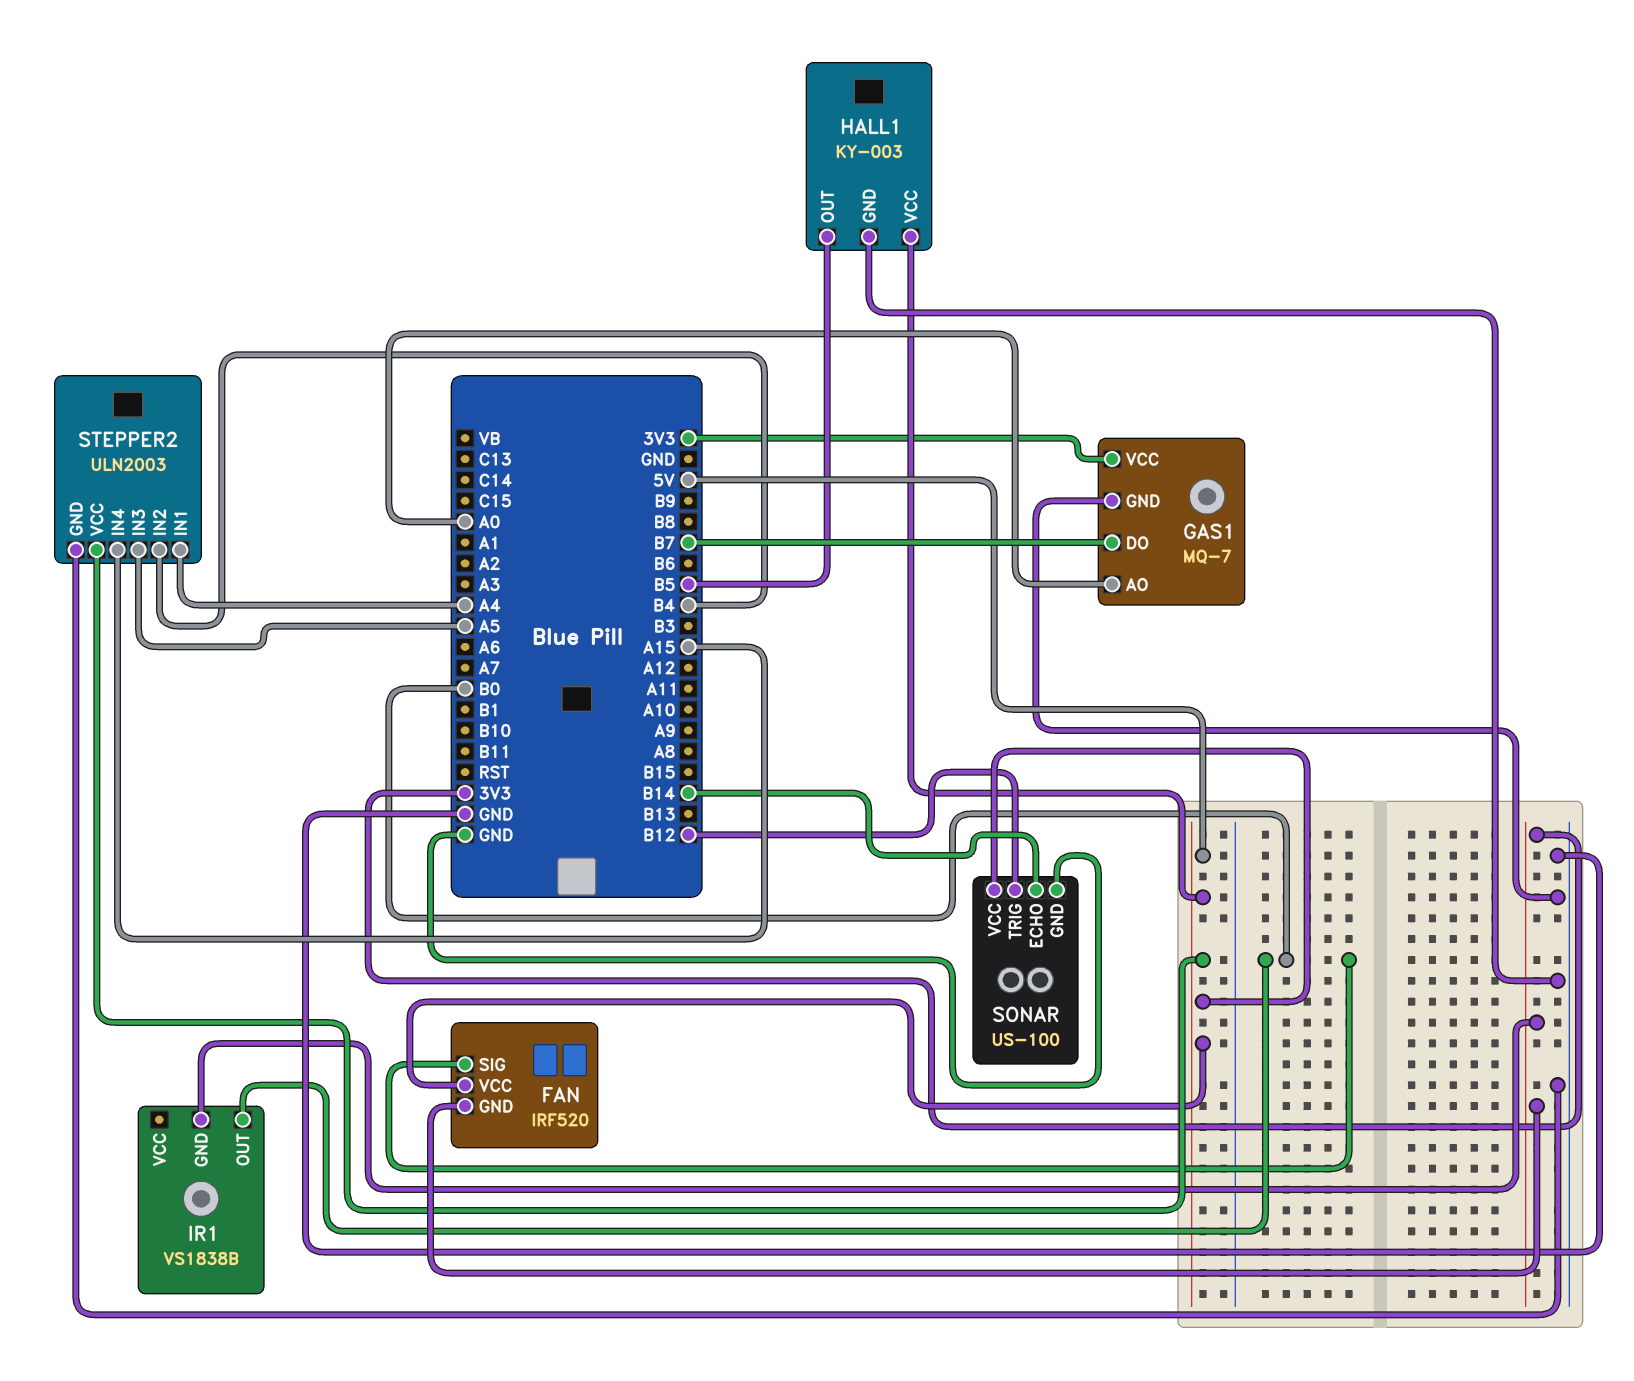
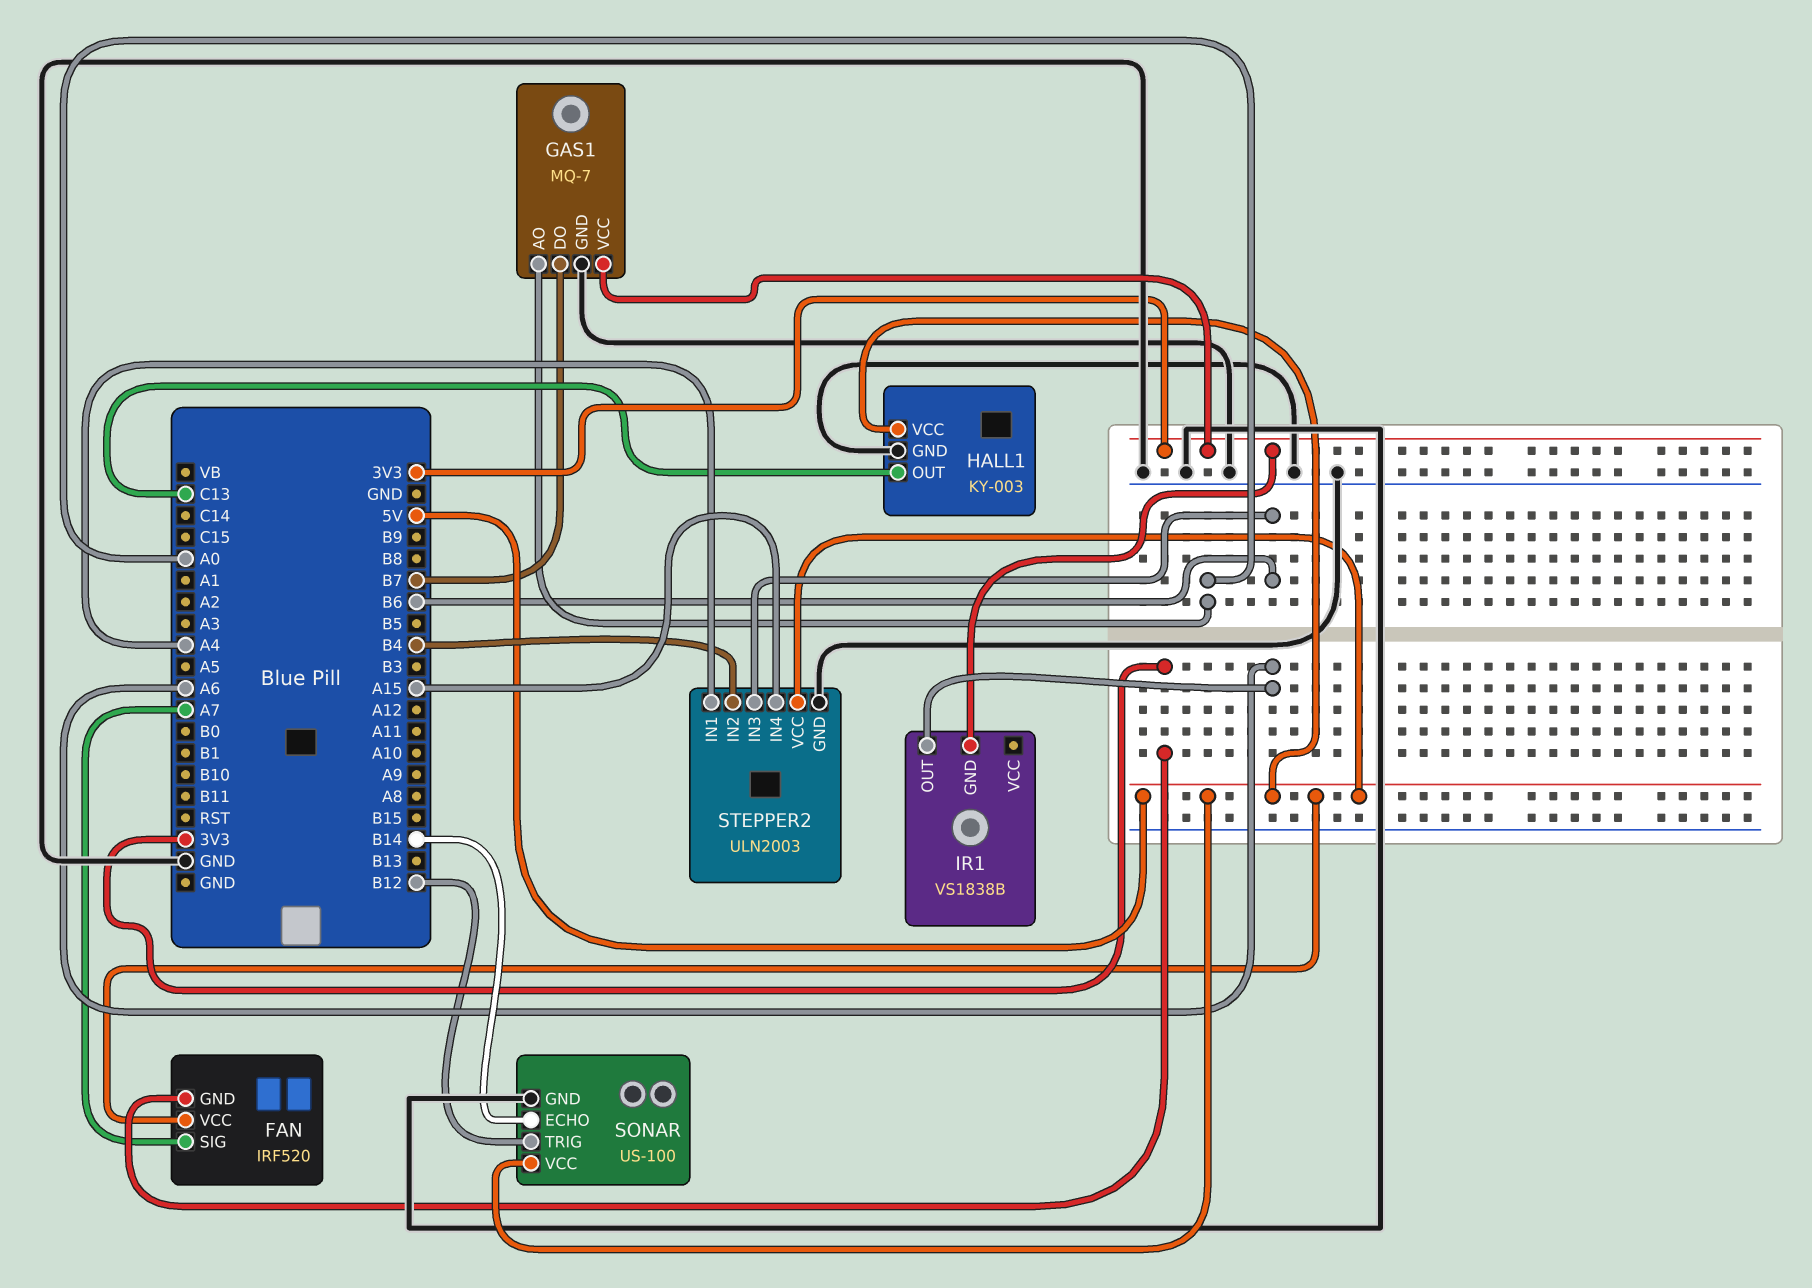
FAN pin SIG: B0 -> A7
HALL1 pin OUT: B5 -> C13
IR1 pin OUT: B0 -> A6
STEPPER2 pin IN3: A5 -> B6

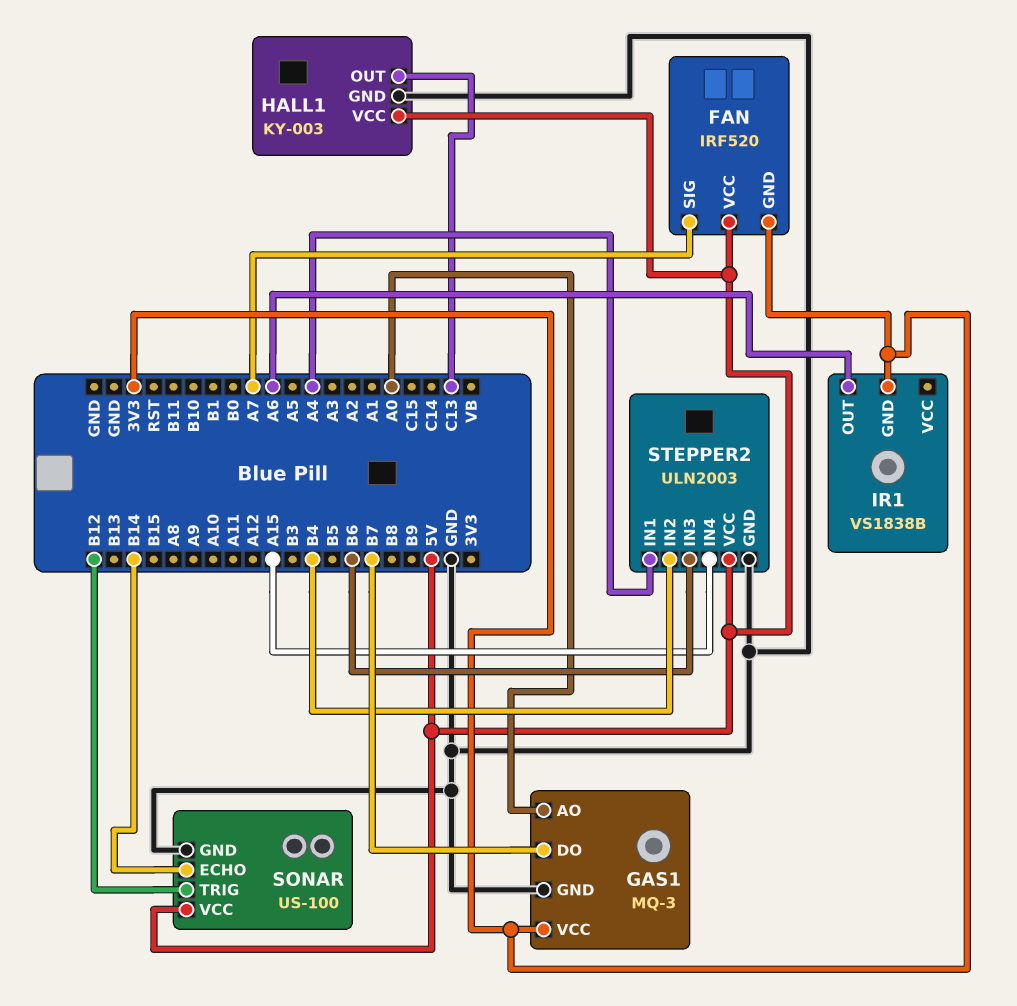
GAS1: MQ-7 -> MQ-3

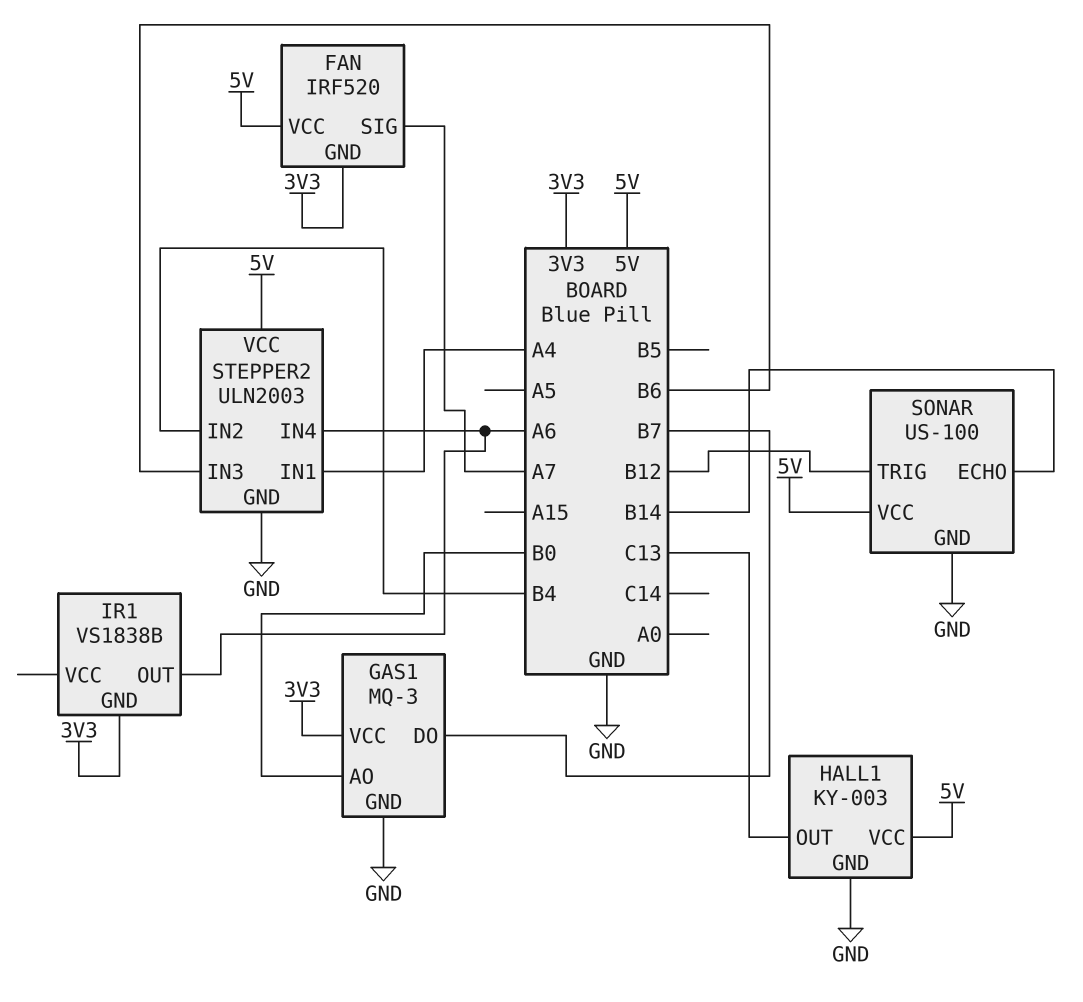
GAS1 pin AO: A0 -> B0
STEPPER2 pin IN4: A15 -> A6

